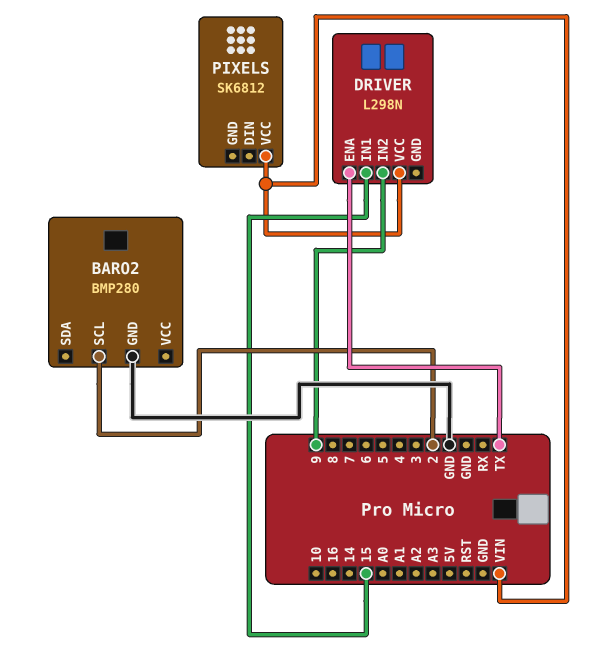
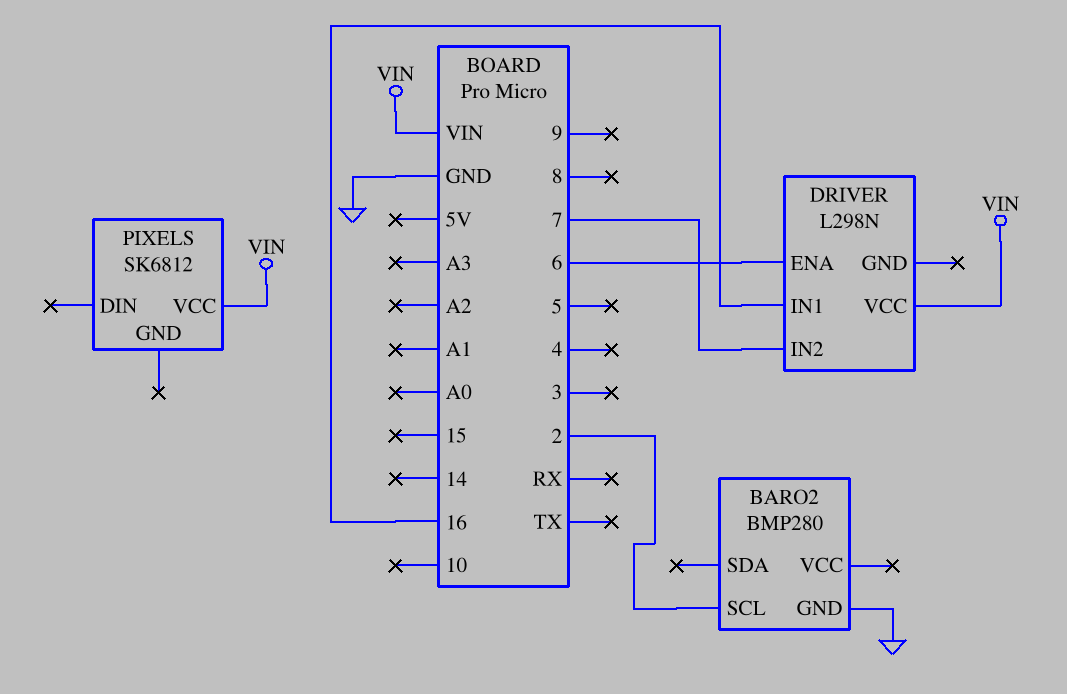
DRIVER pin ENA: TX -> 6
DRIVER pin IN1: 15 -> 16
DRIVER pin IN2: 9 -> 7

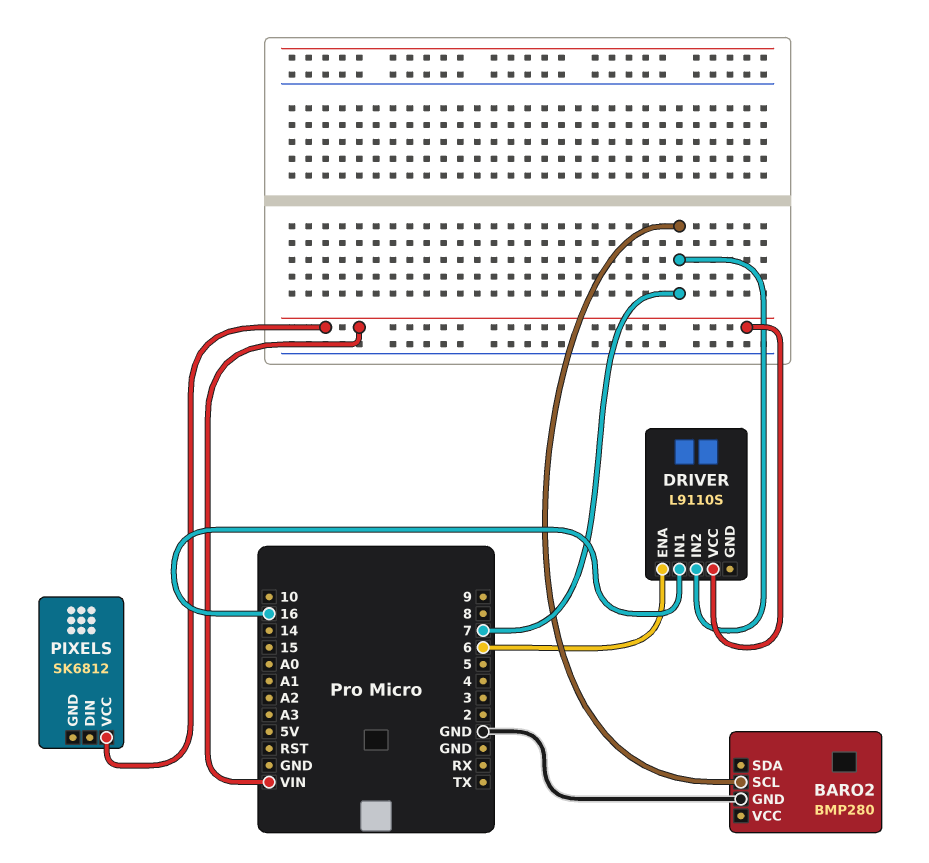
BARO2 pin SCL: 2 -> 7
DRIVER: L298N -> L9110S

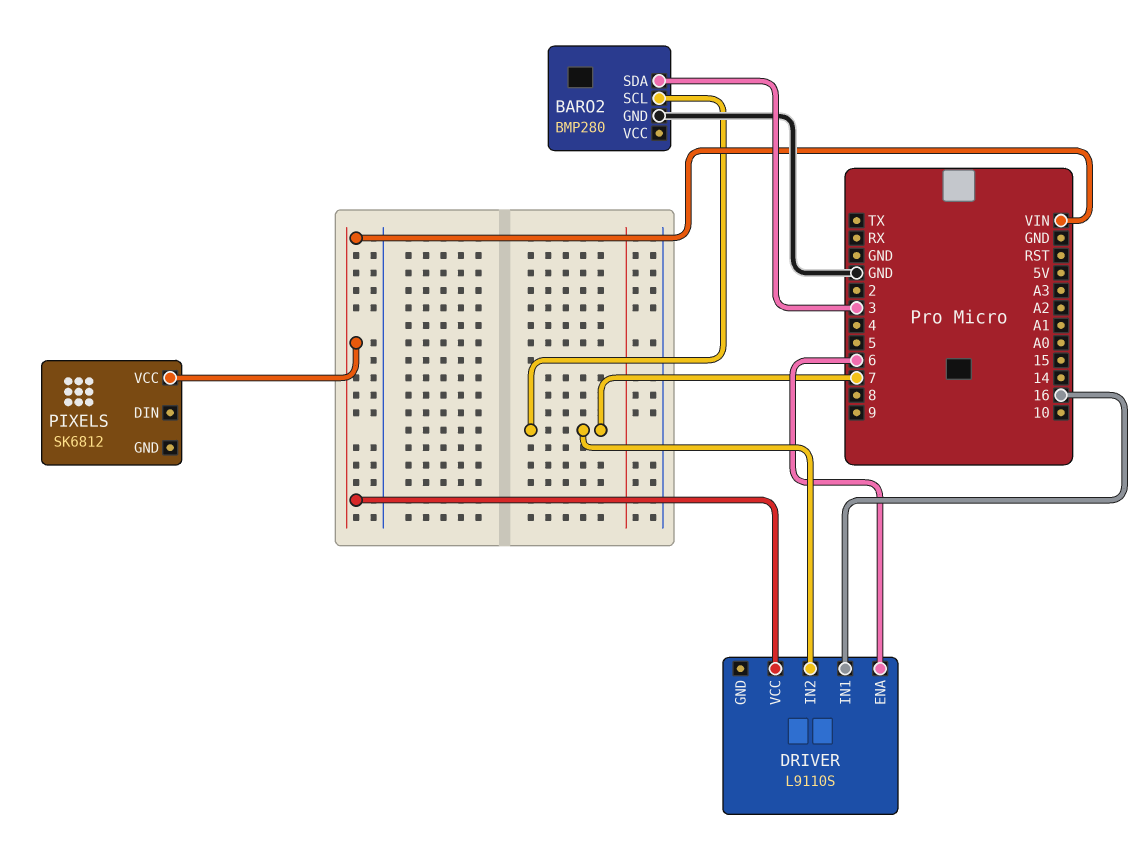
BARO2 pin SDA: none -> 3

